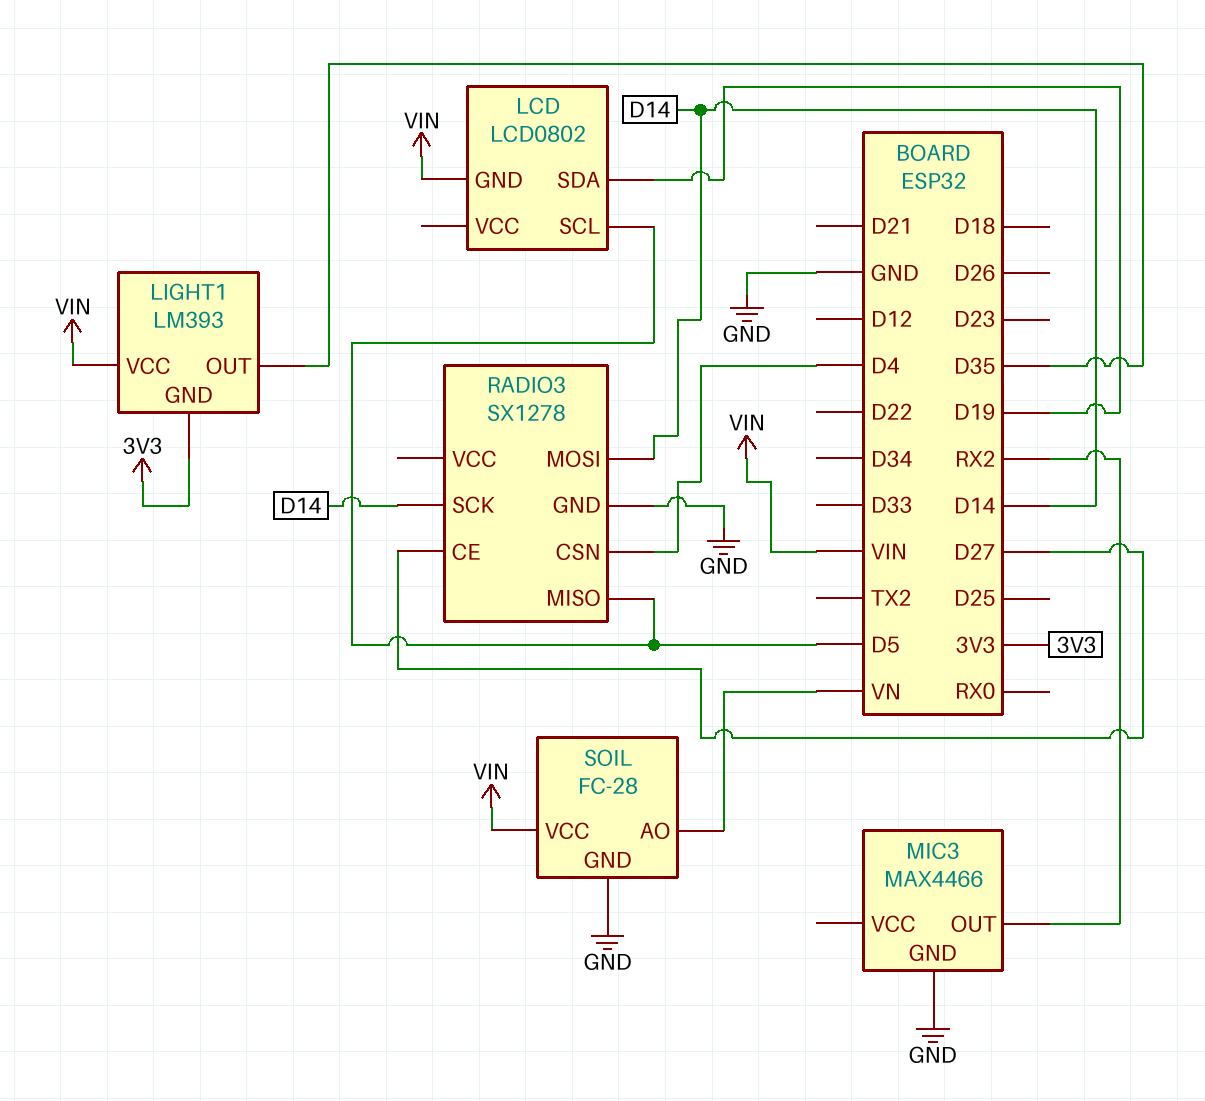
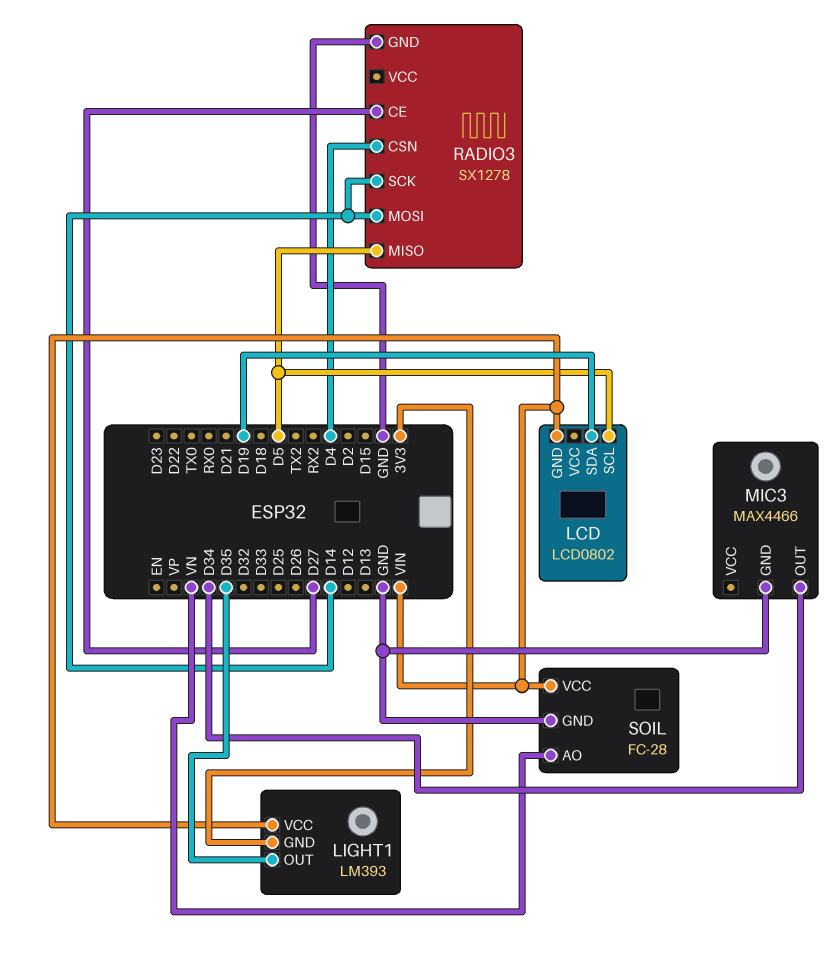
MIC3 pin OUT: RX2 -> D34

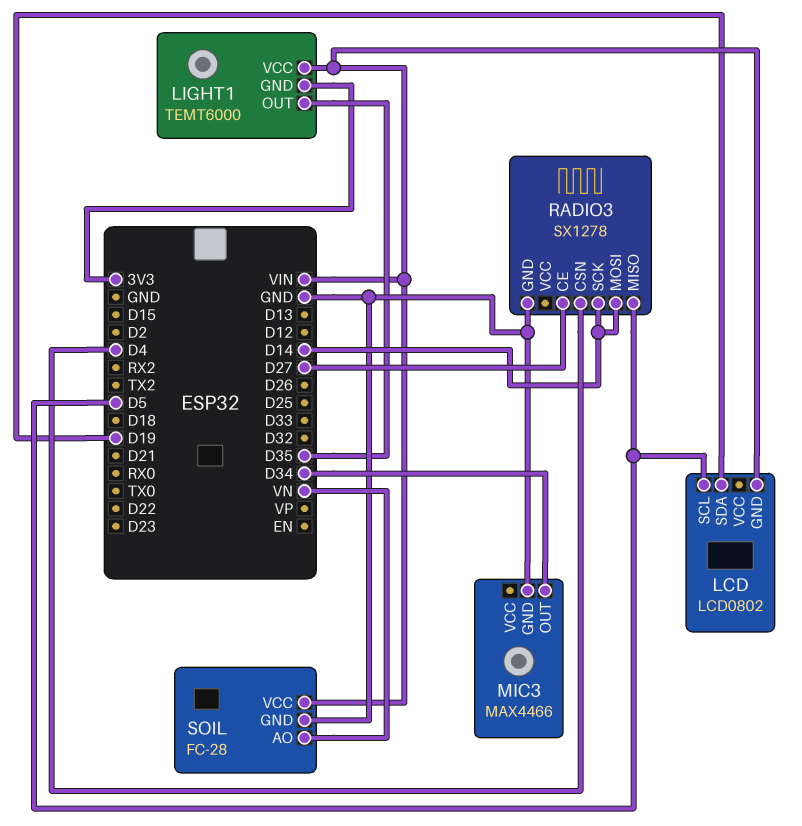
LIGHT1: LM393 -> TEMT6000

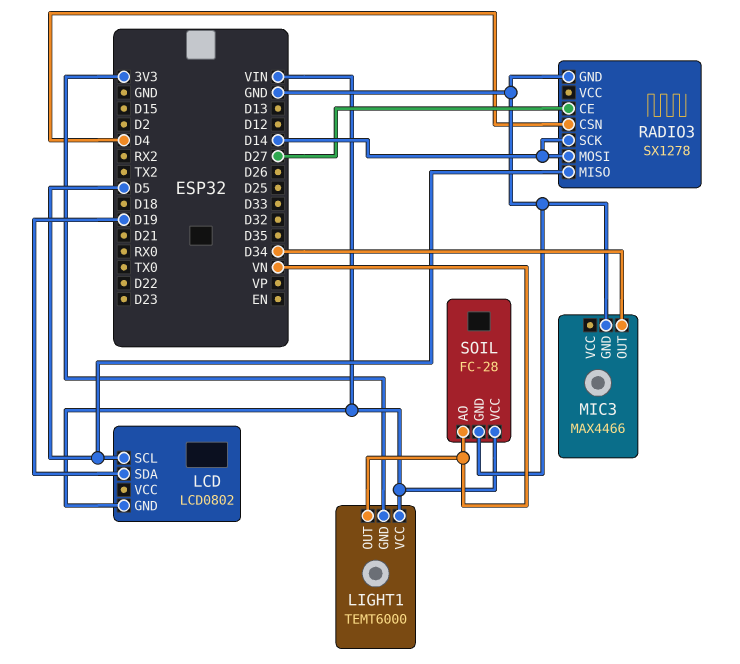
LIGHT1 pin OUT: D35 -> VN

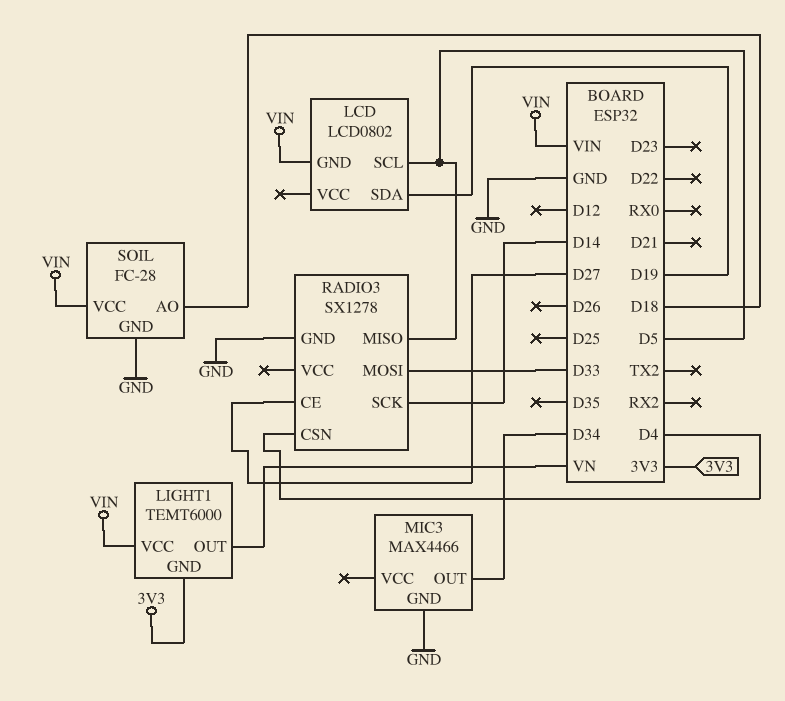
RADIO3 pin MOSI: D14 -> D33
SOIL pin AO: VN -> D18

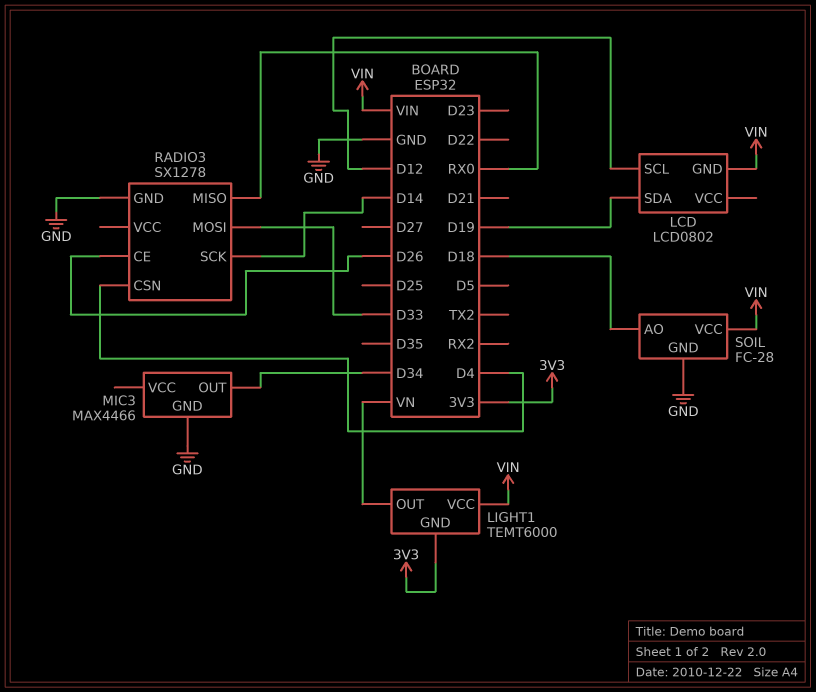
LCD pin SCL: D5 -> D12
RADIO3 pin CE: D27 -> D26
RADIO3 pin MISO: D5 -> RX0

